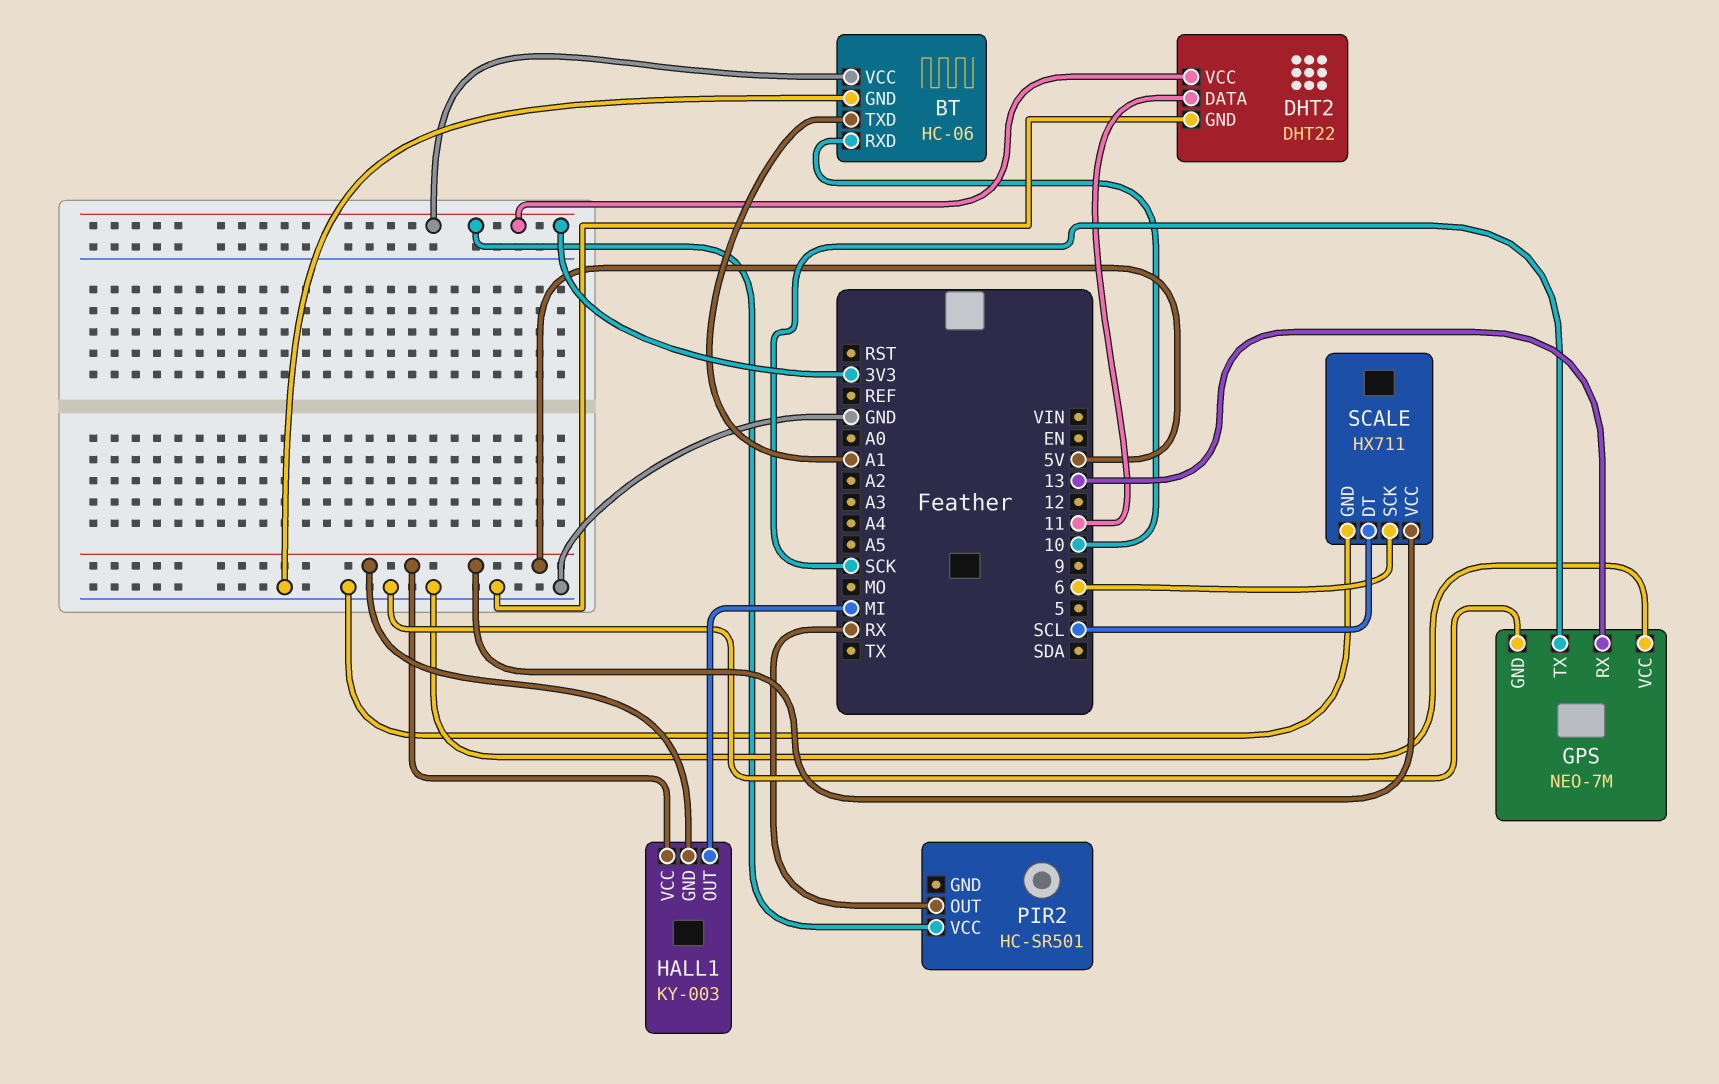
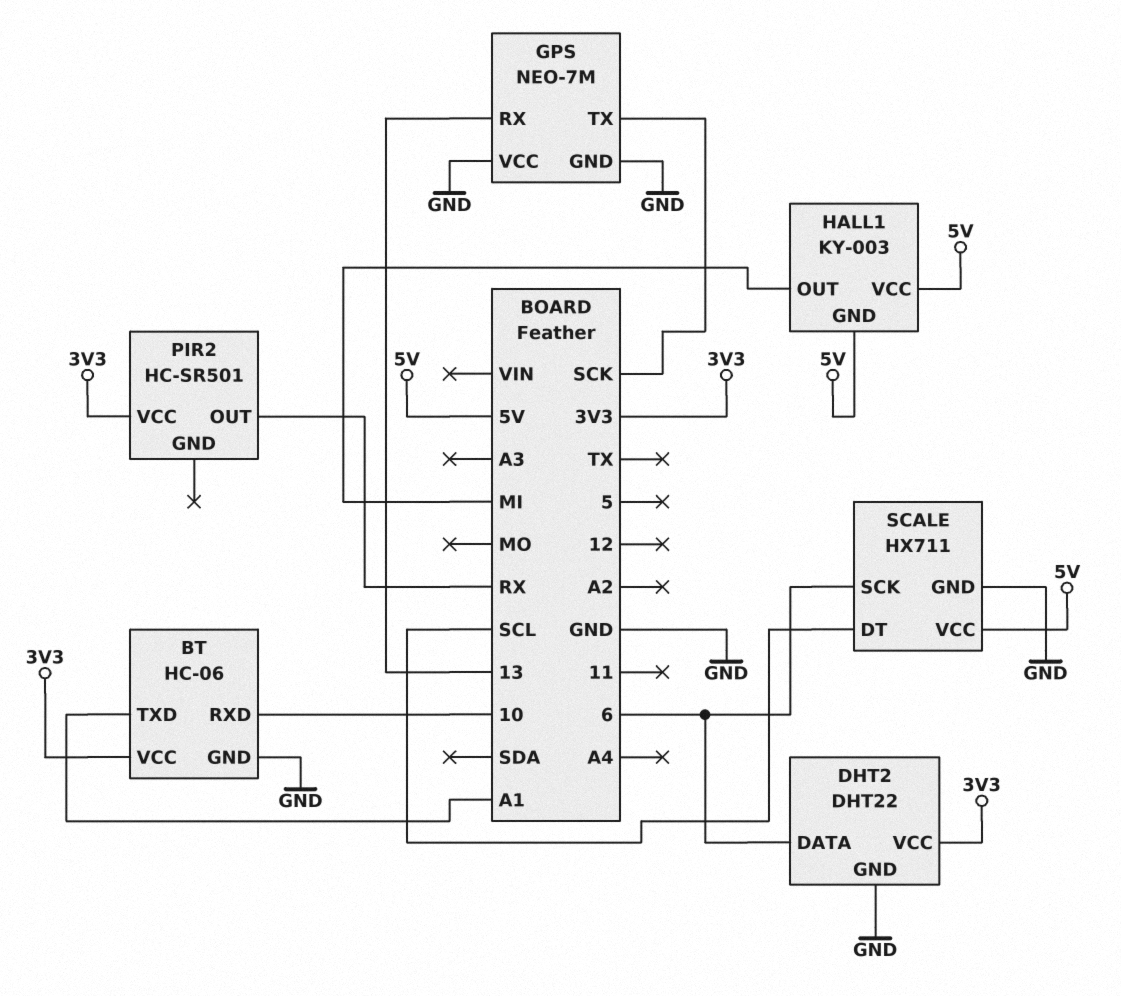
DHT2 pin DATA: 11 -> 6

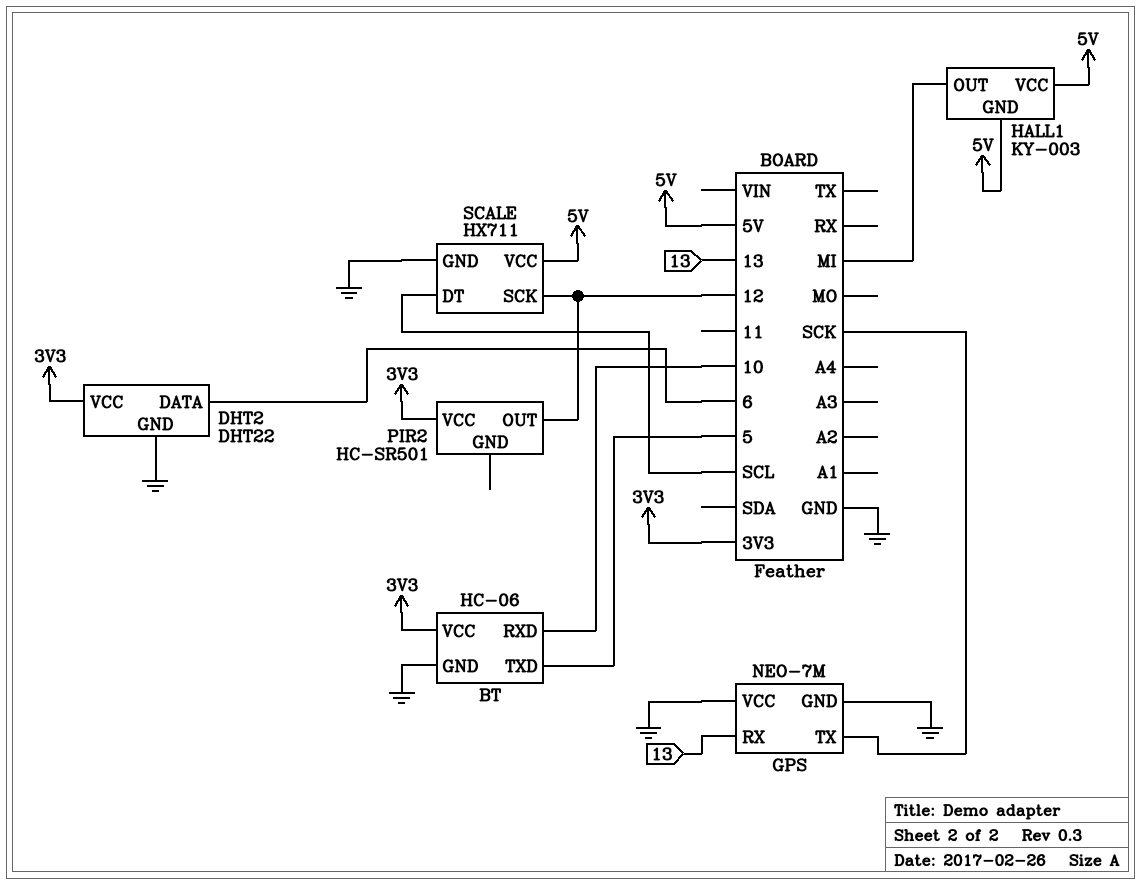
BT pin TXD: A1 -> 5
PIR2 pin OUT: RX -> 12
SCALE pin SCK: 6 -> 12

